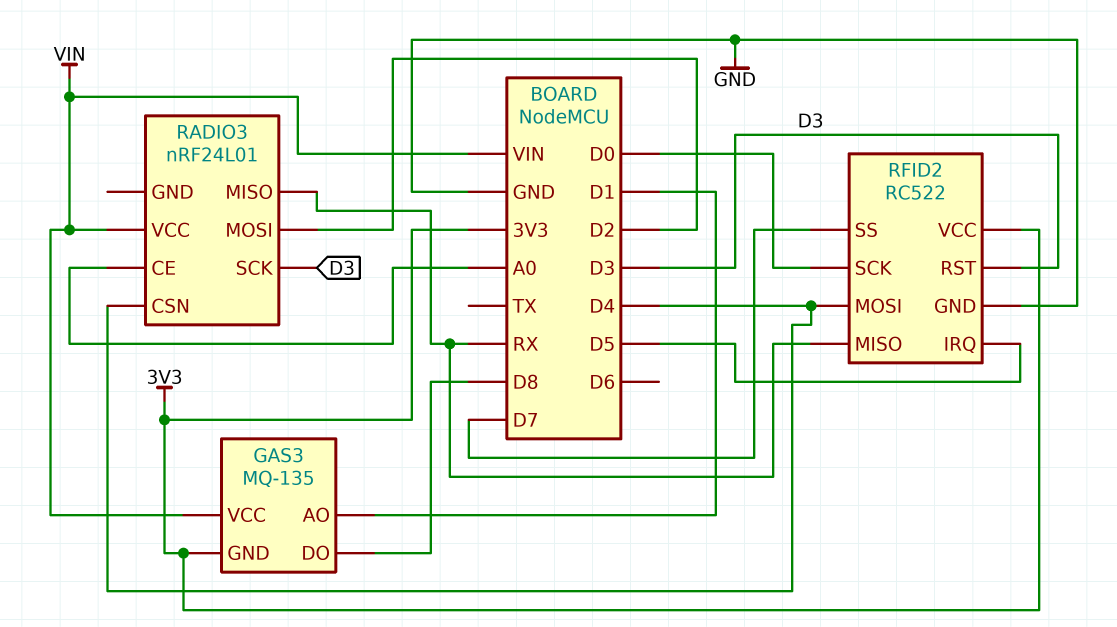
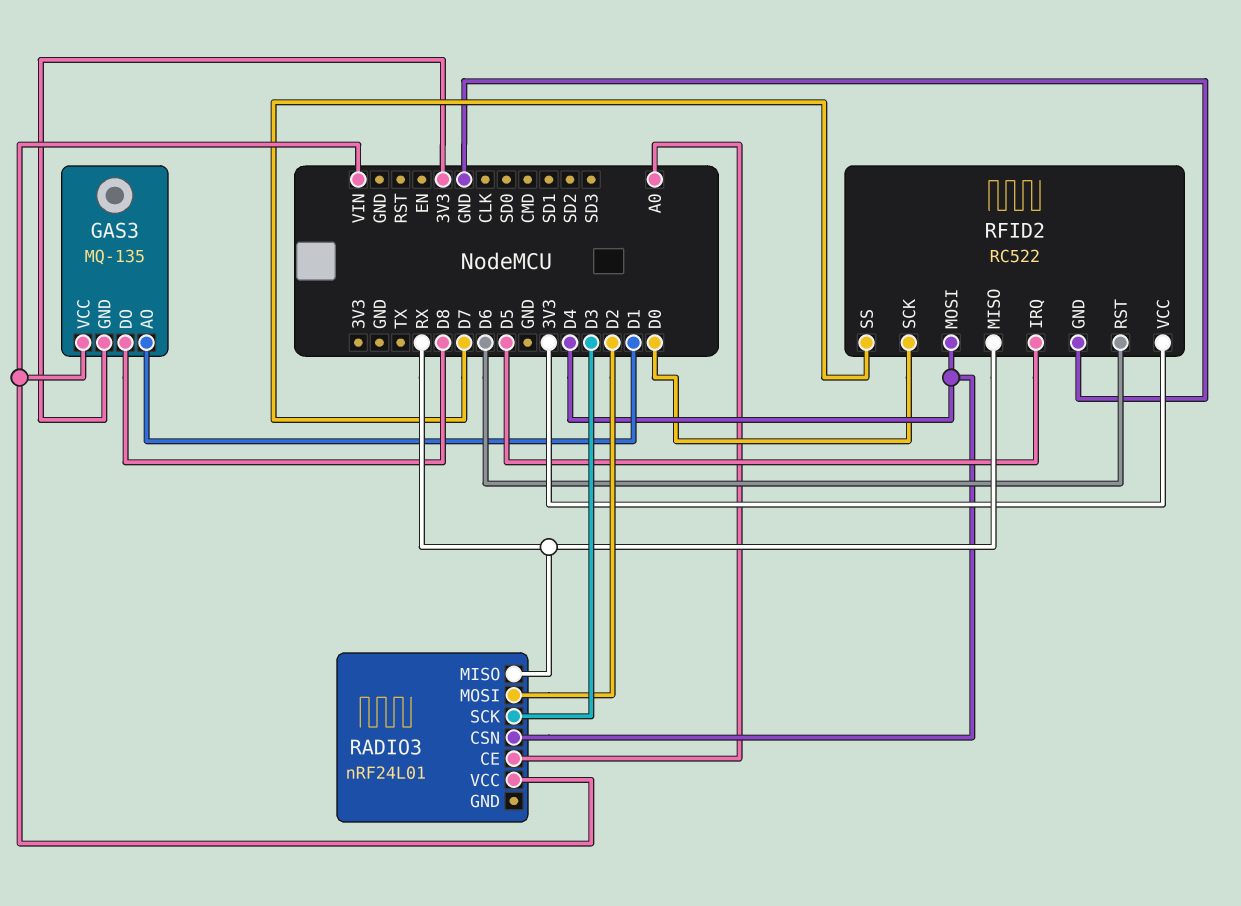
RFID2 pin RST: D3 -> D6

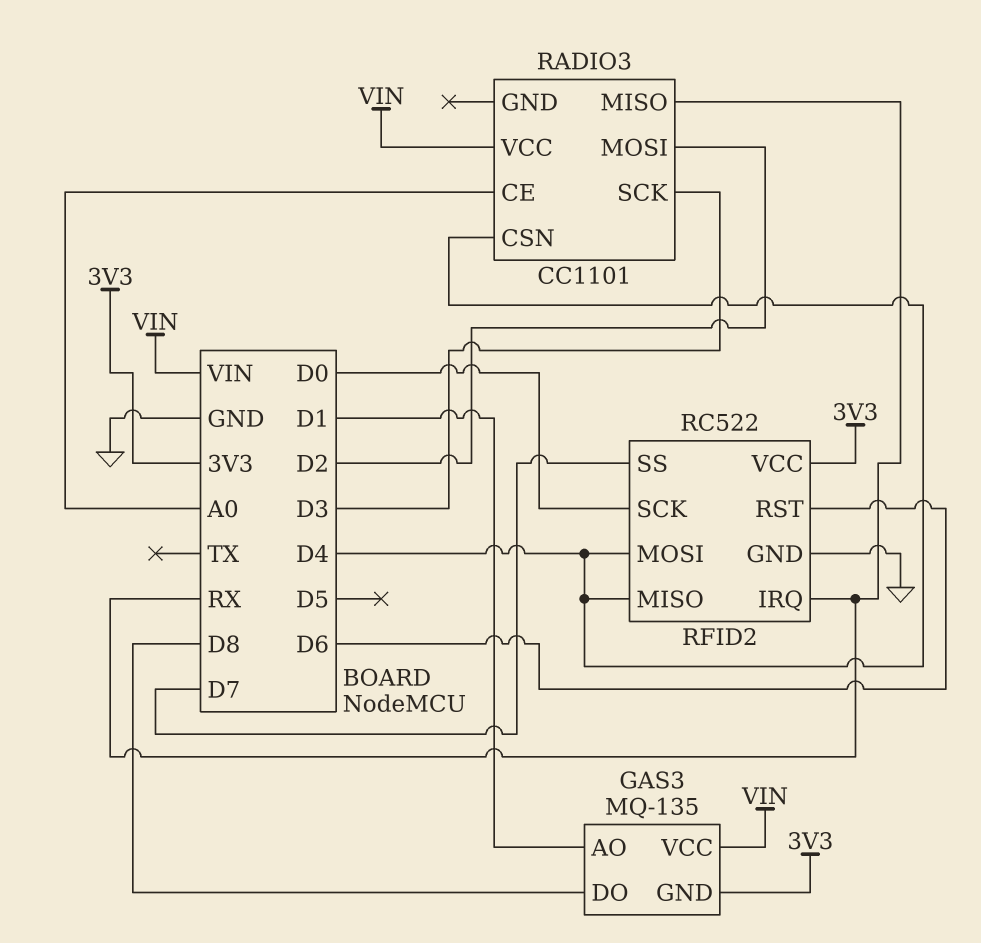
RADIO3: nRF24L01 -> CC1101
RFID2 pin IRQ: D5 -> RX
RFID2 pin MISO: RX -> D4

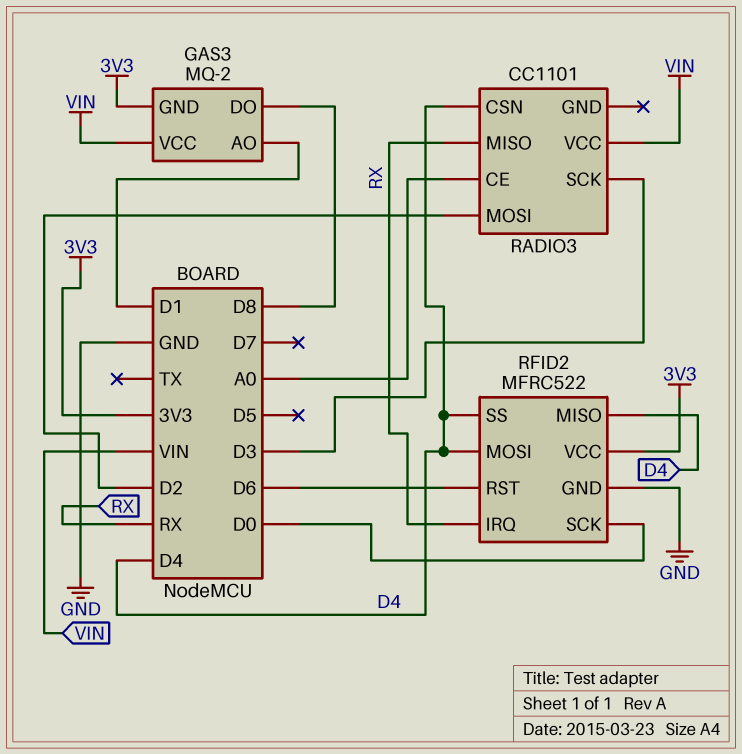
GAS3: MQ-135 -> MQ-2
RFID2: RC522 -> MFRC522
RFID2 pin SS: D7 -> D4

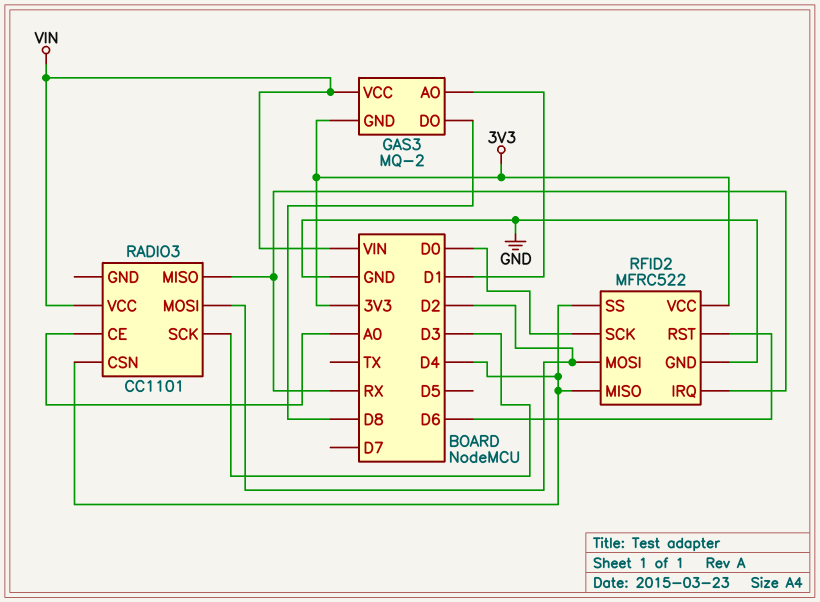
RFID2 pin MOSI: D4 -> D2

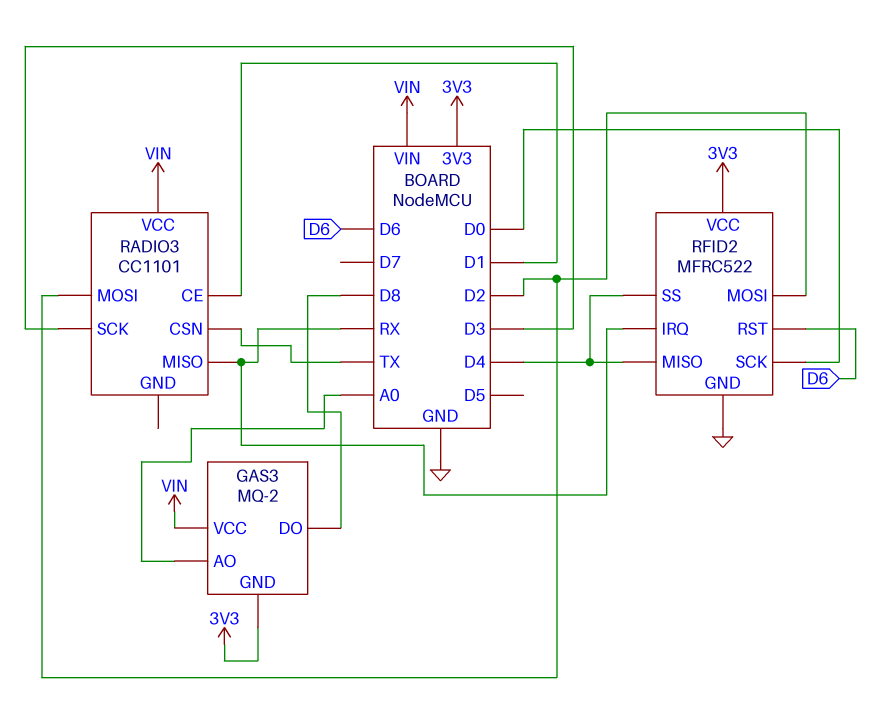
GAS3 pin AO: D1 -> A0
RADIO3 pin CE: A0 -> D1
RADIO3 pin CSN: D4 -> TX

